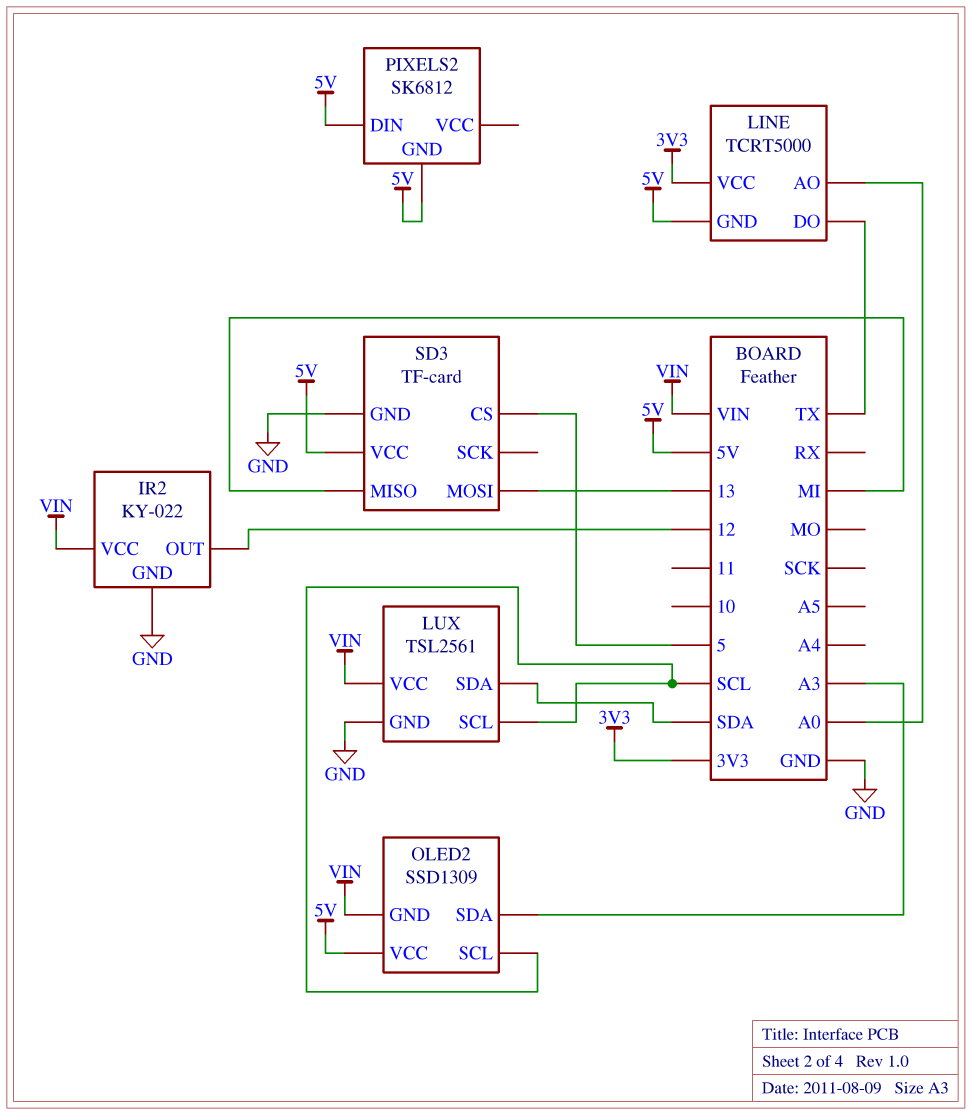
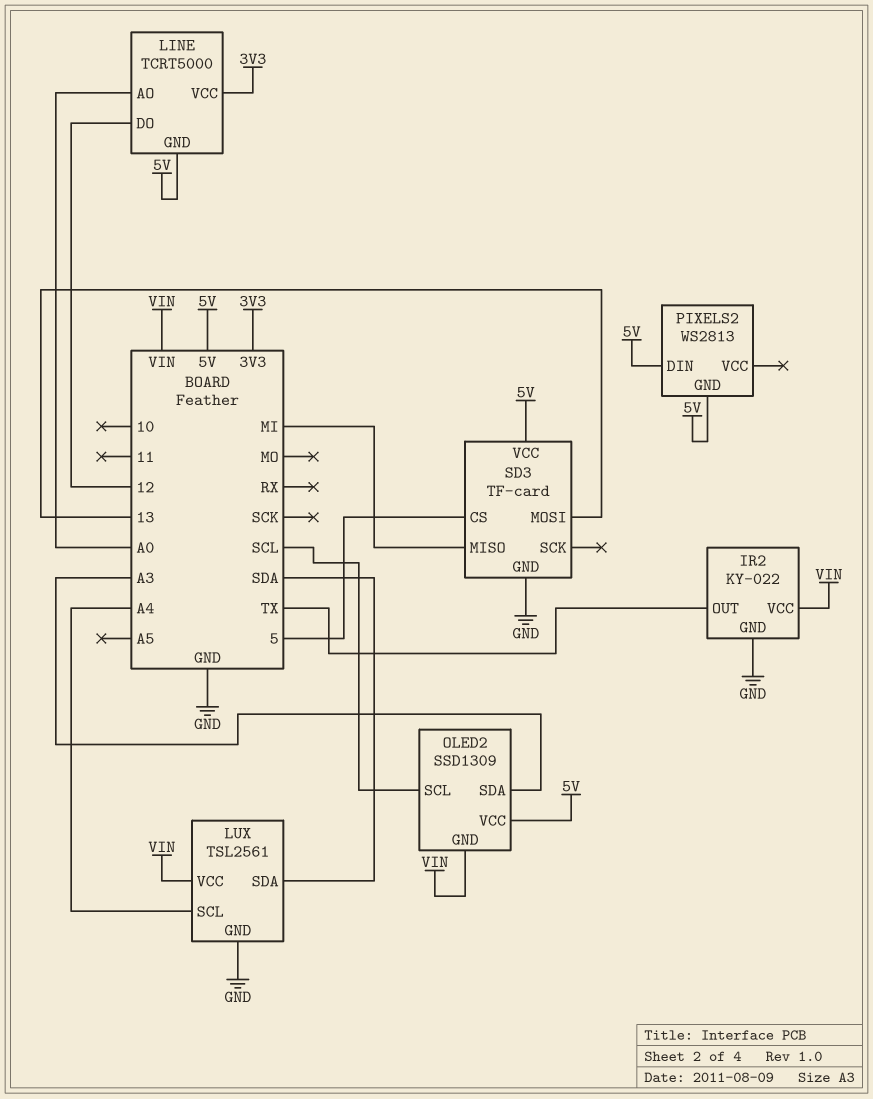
IR2 pin OUT: 12 -> TX
LINE pin DO: TX -> 12
LUX pin SCL: SCL -> A4
PIXELS2: SK6812 -> WS2813

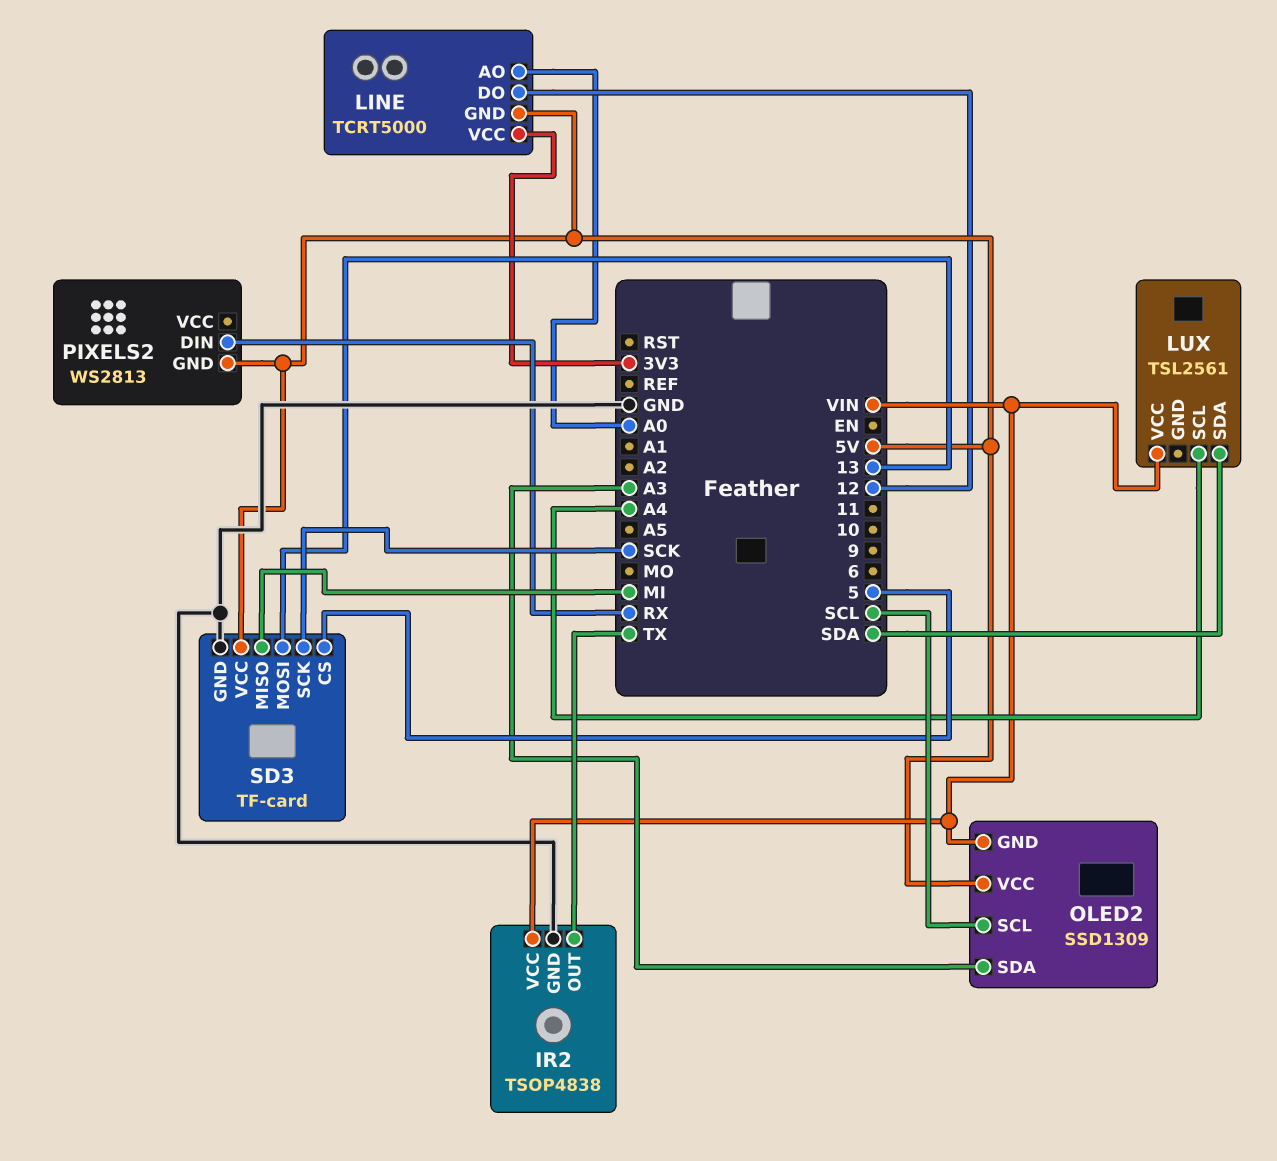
IR2: KY-022 -> TSOP4838
LUX pin GND: GND -> none
PIXELS2 pin DIN: 5V -> RX
SD3 pin SCK: none -> SCK

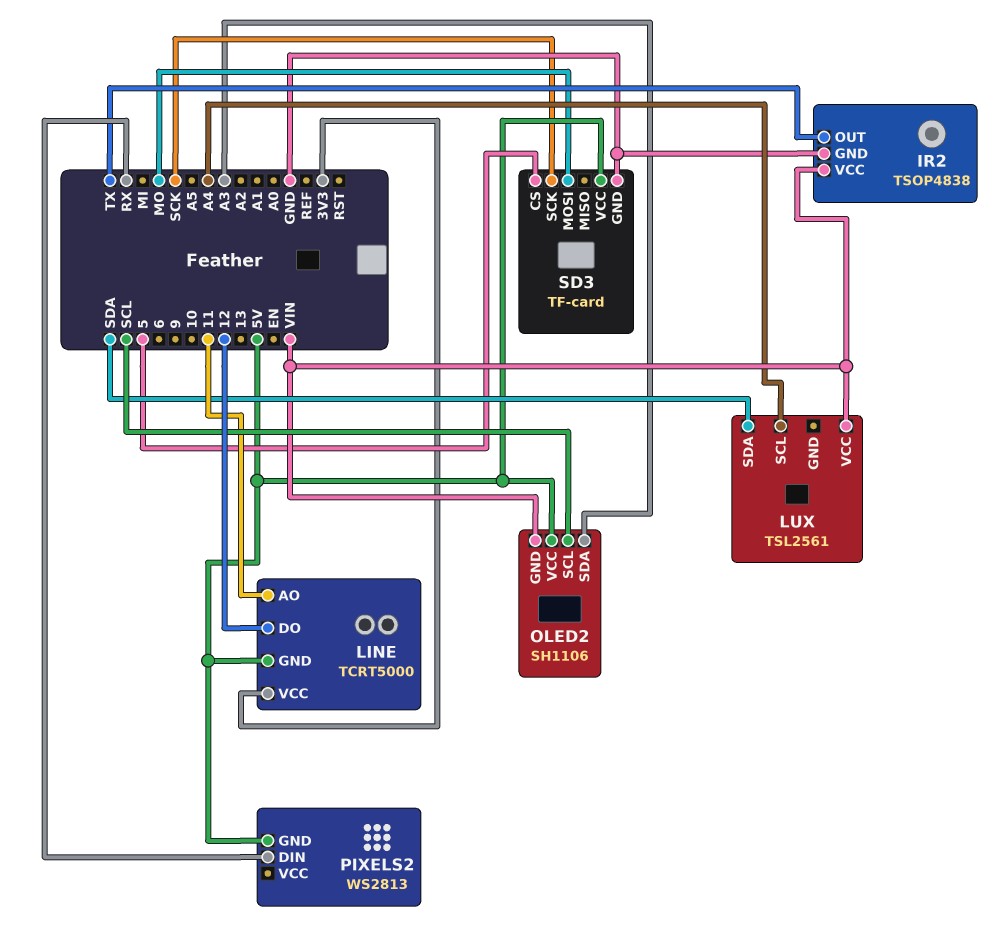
LINE pin AO: A0 -> 11
OLED2: SSD1309 -> SH1106
SD3 pin MISO: MI -> none
SD3 pin MOSI: 13 -> MO

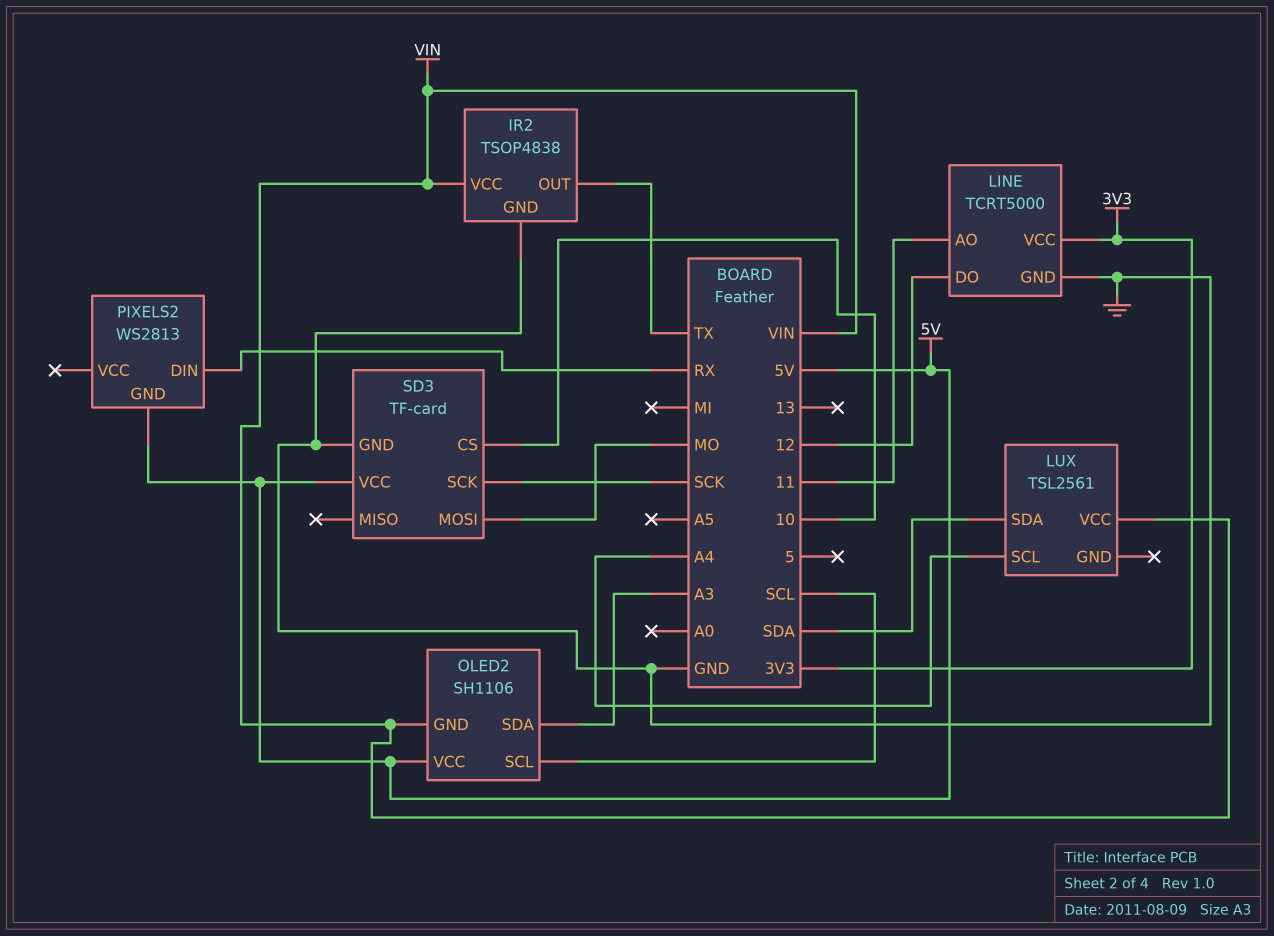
LINE pin GND: 5V -> GND
SD3 pin CS: 5 -> 10

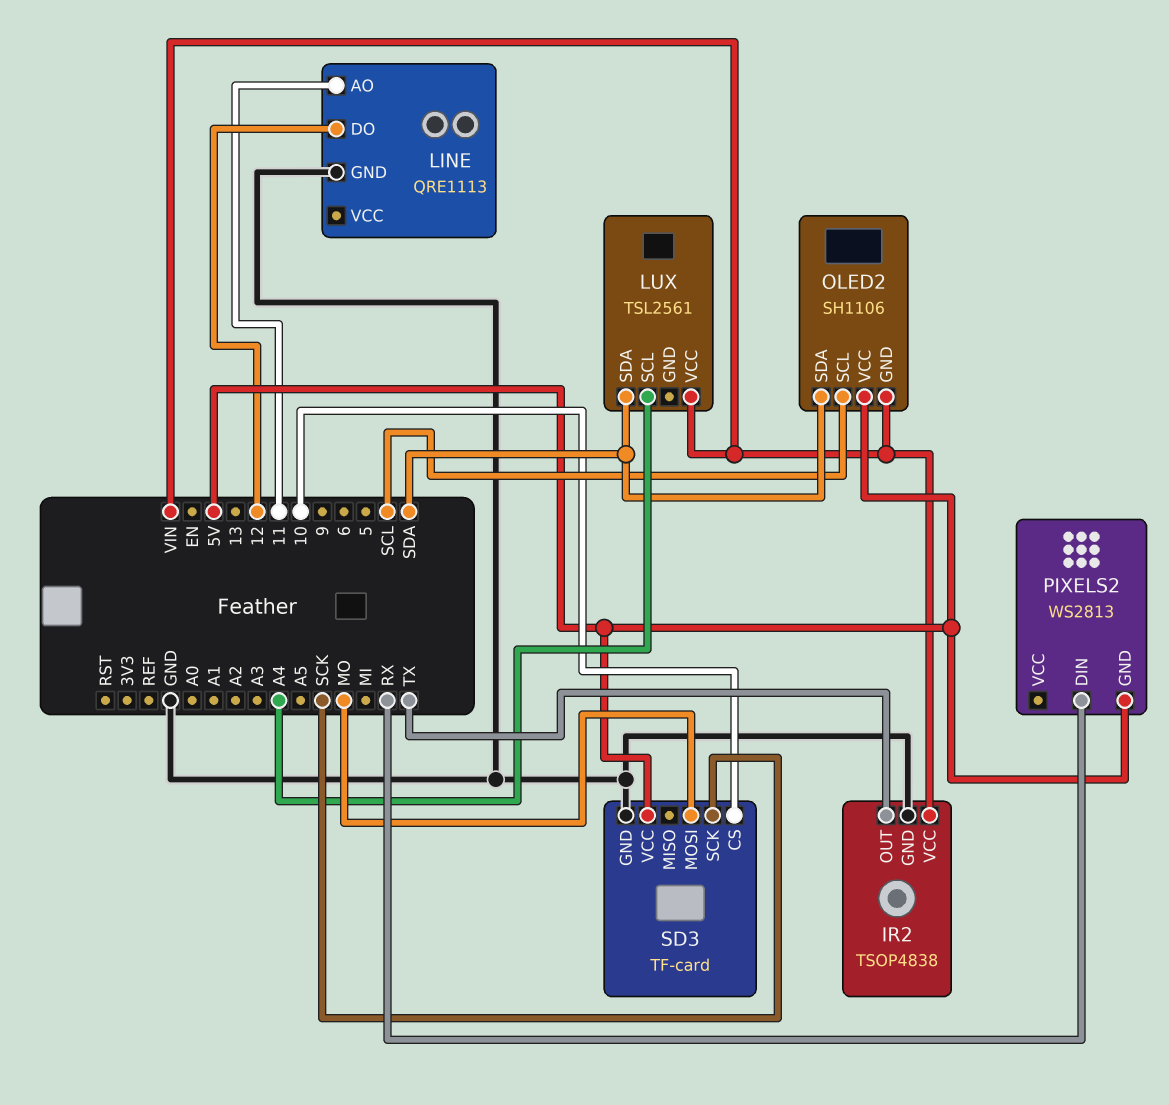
LINE: TCRT5000 -> QRE1113
LINE pin VCC: 3V3 -> none
OLED2 pin SDA: A3 -> SDA

